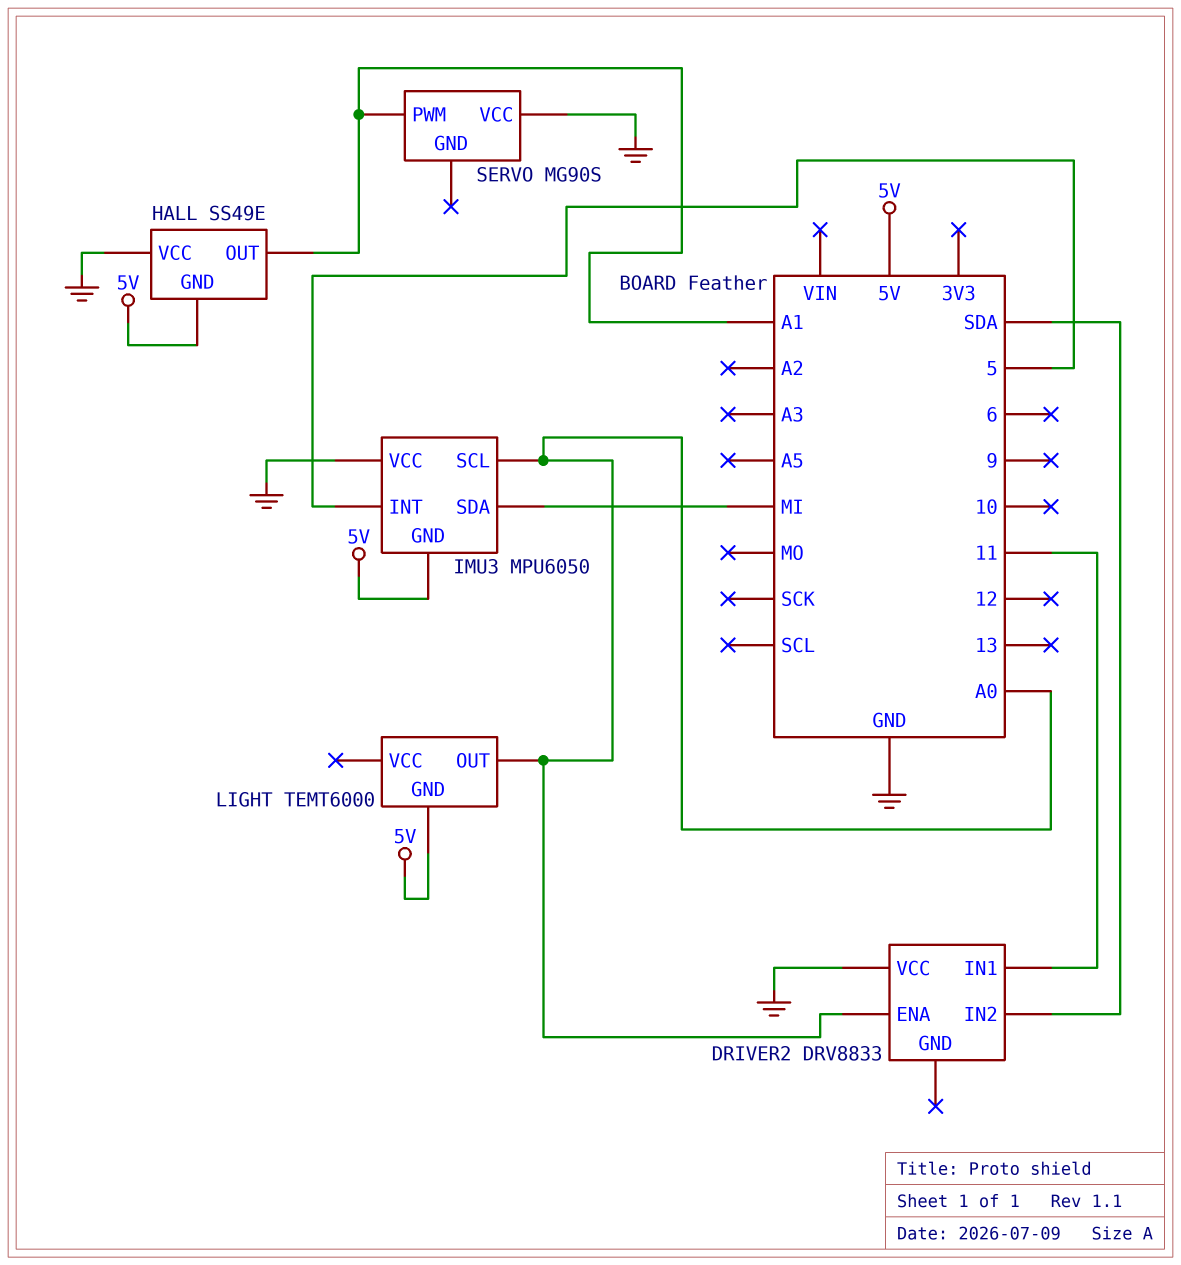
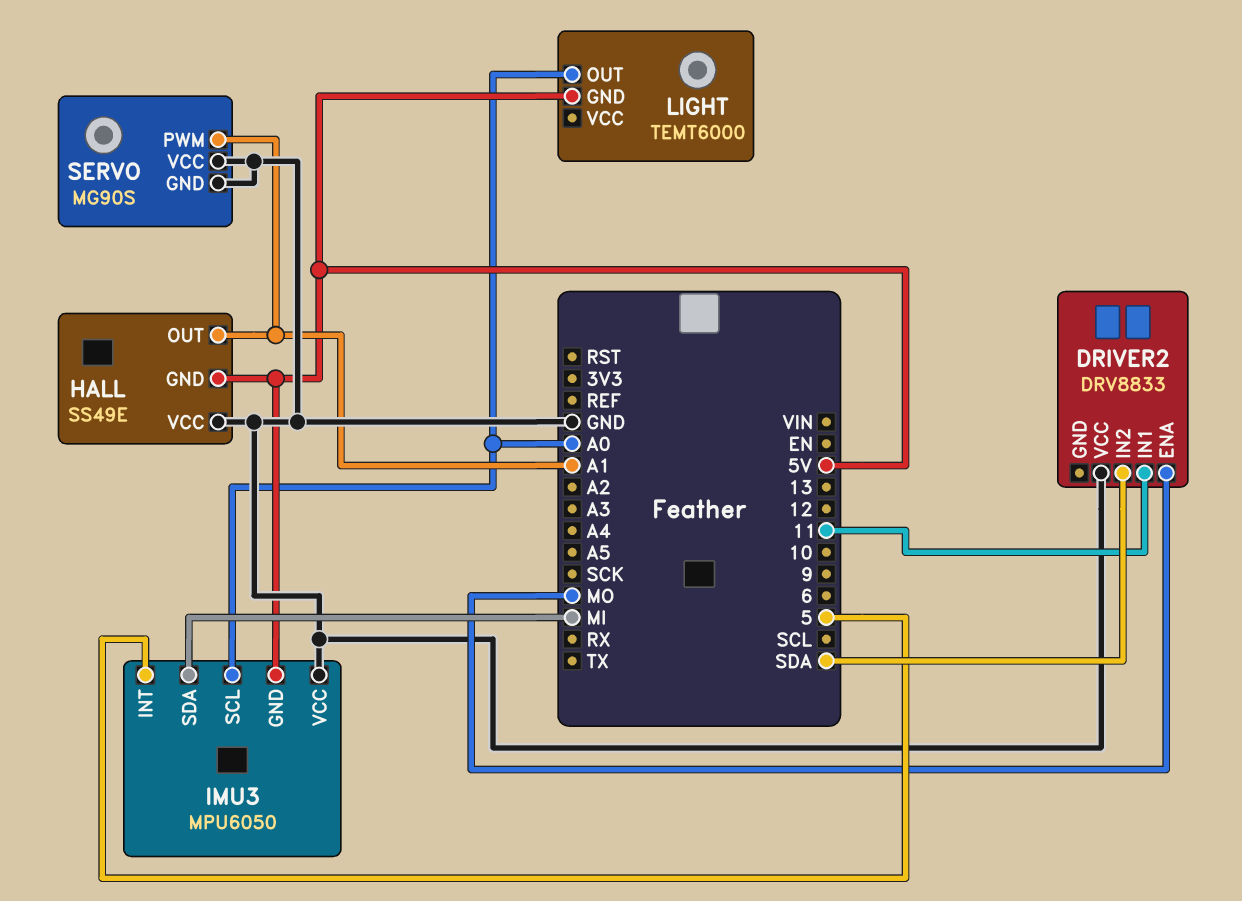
DRIVER2 pin ENA: A0 -> MO
SERVO pin GND: none -> GND

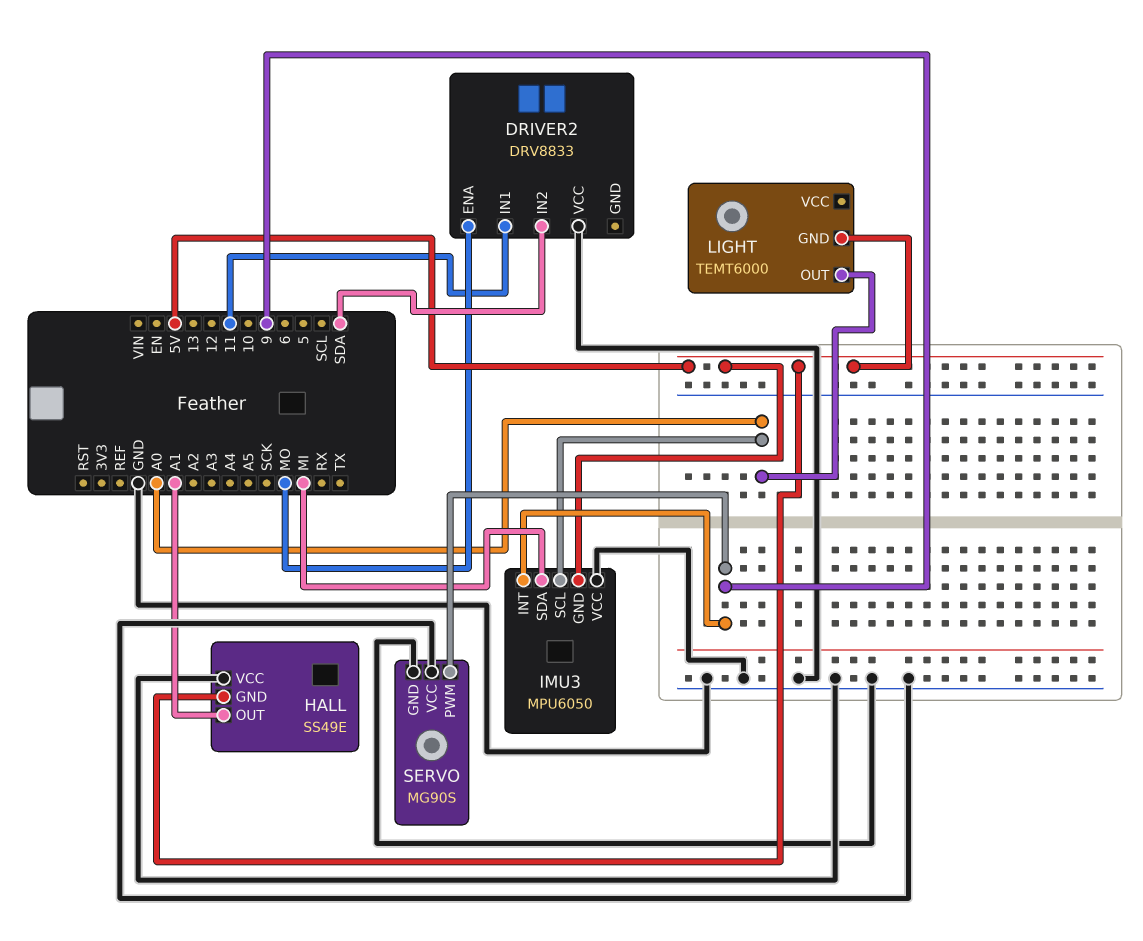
IMU3 pin INT: 5 -> 9
SERVO pin PWM: A1 -> 9

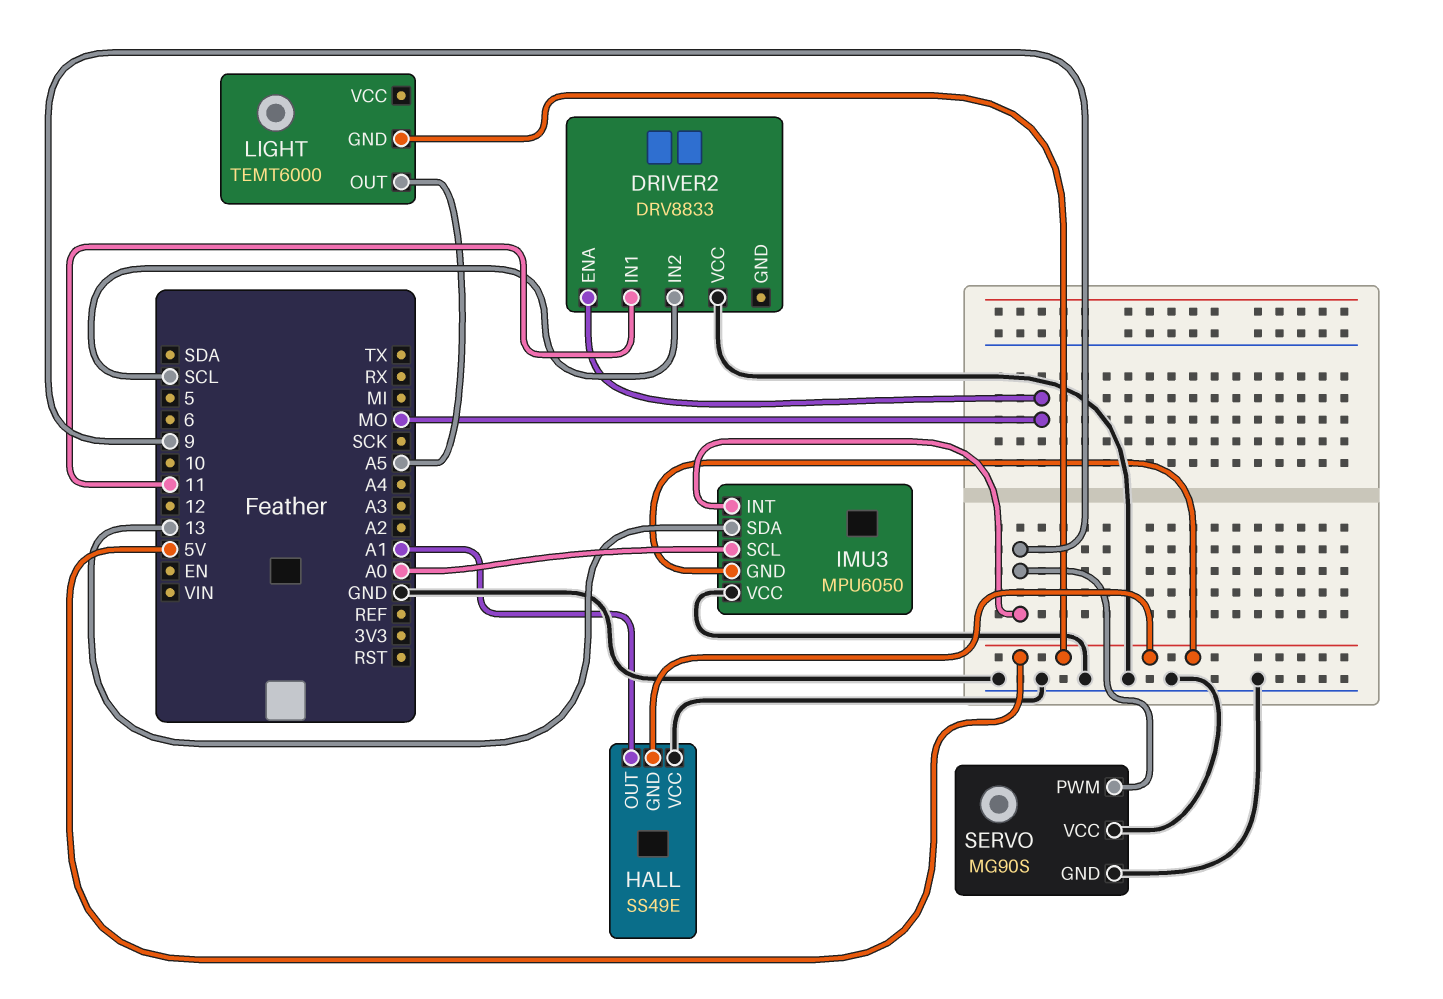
DRIVER2 pin IN2: SDA -> SCL
IMU3 pin SDA: MI -> 13
LIGHT pin OUT: A0 -> A5

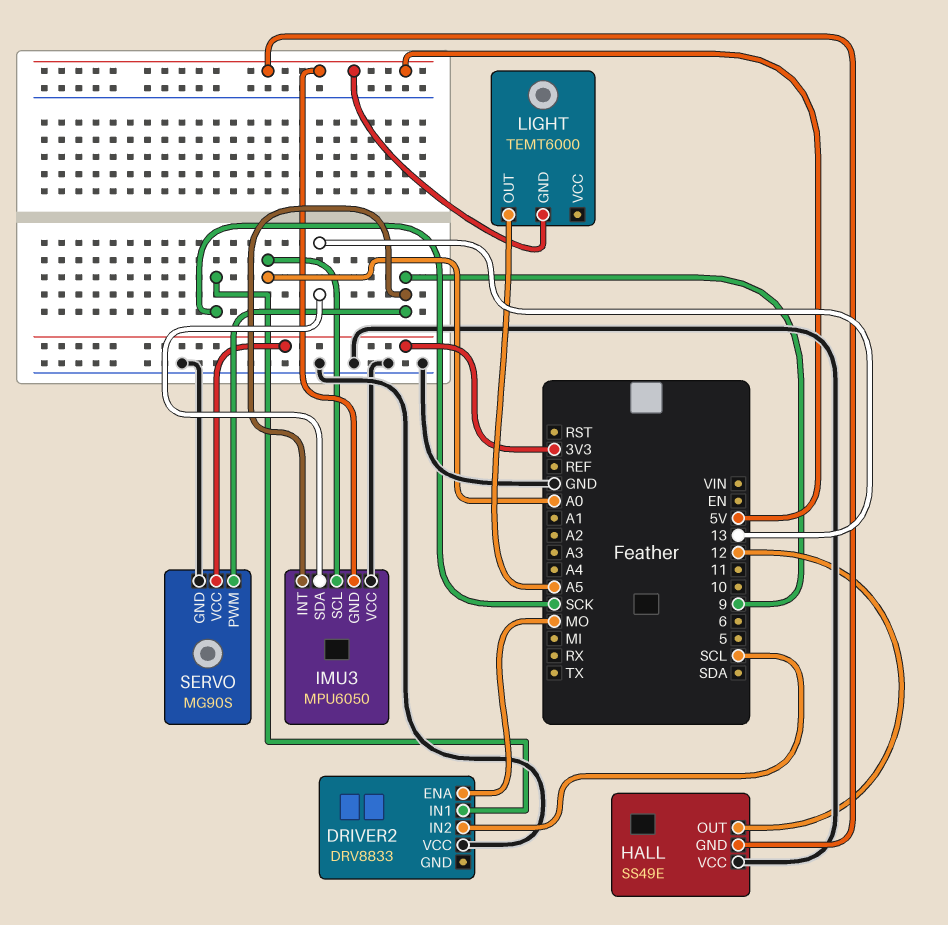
DRIVER2 pin IN1: 11 -> SCK
HALL pin OUT: A1 -> 12
SERVO pin VCC: GND -> 3V3

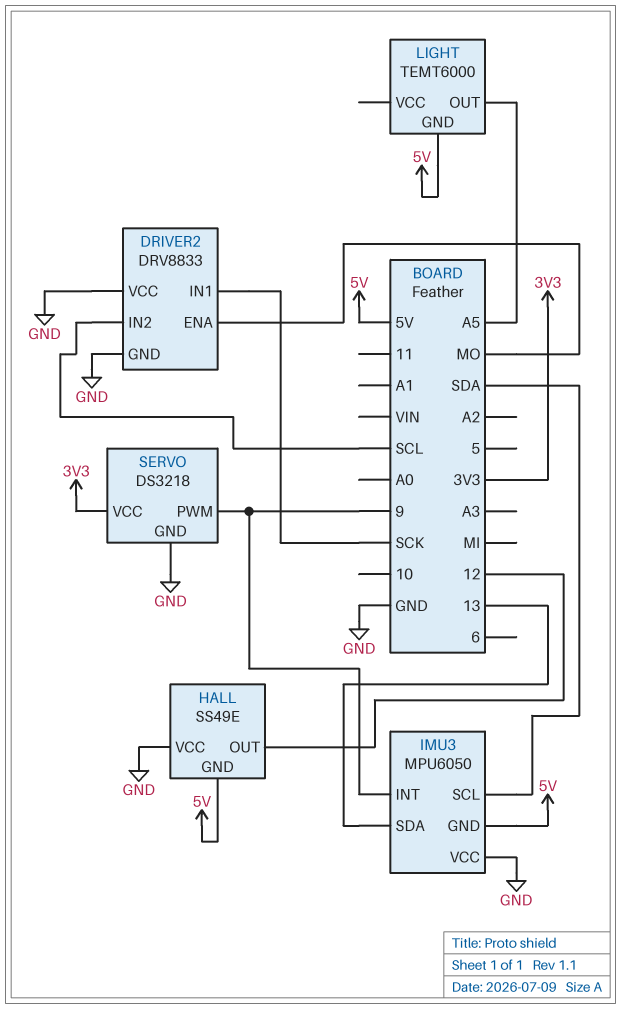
DRIVER2 pin GND: none -> GND
IMU3 pin SCL: A0 -> SDA
SERVO: MG90S -> DS3218

